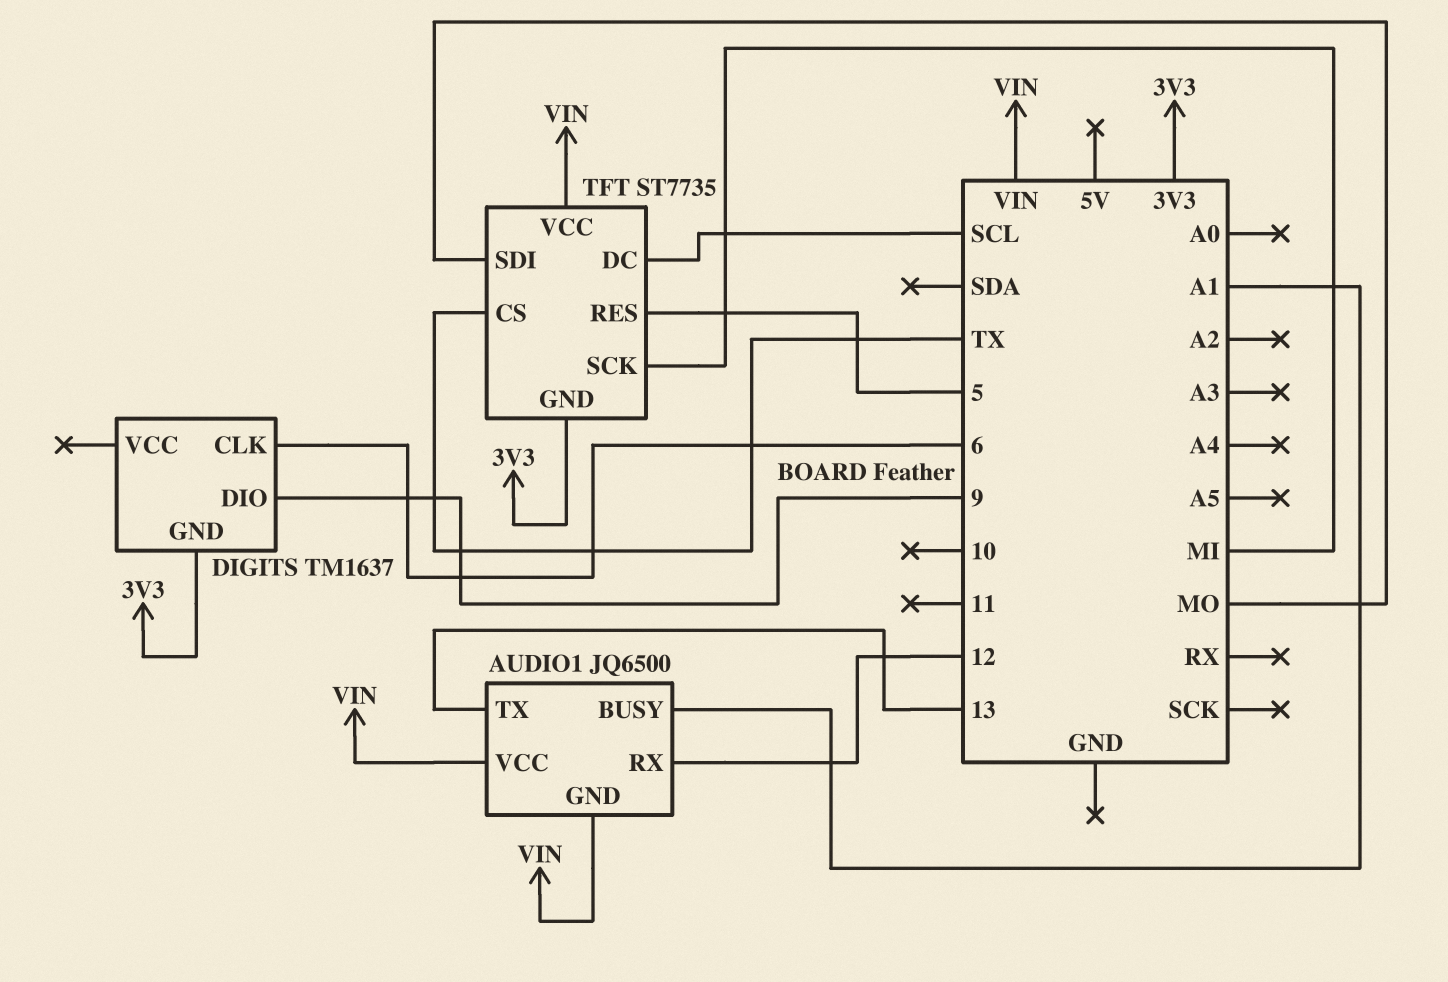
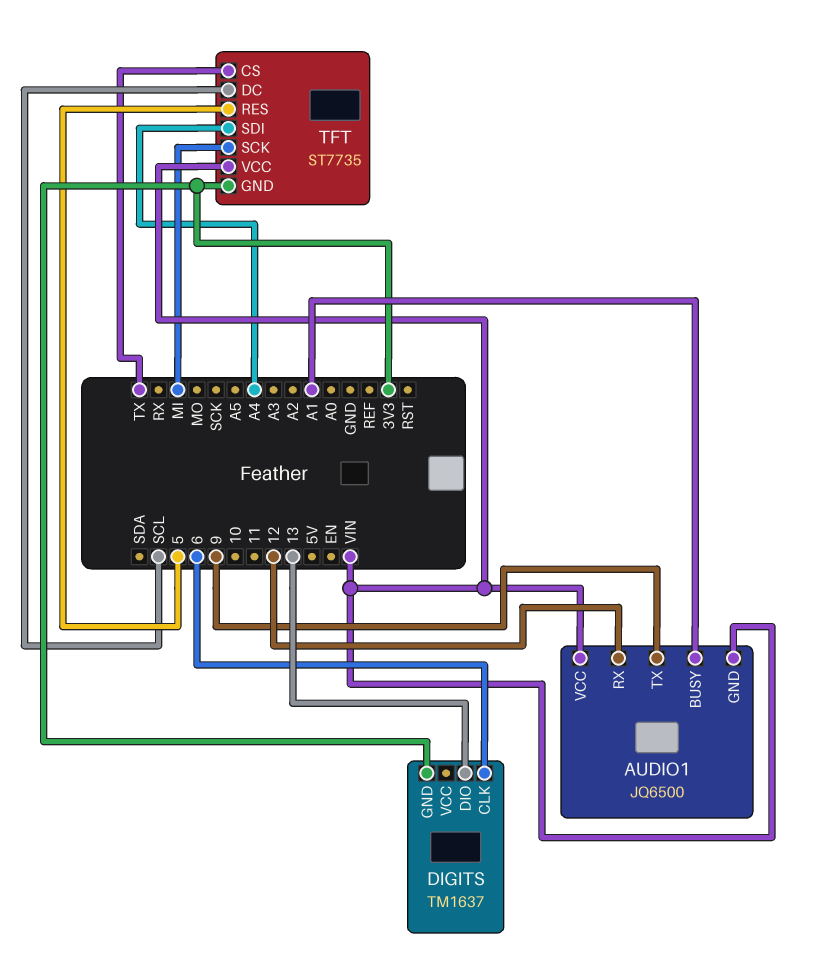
AUDIO1 pin TX: 13 -> 9
DIGITS pin DIO: 9 -> 13
TFT pin SDI: MO -> A4

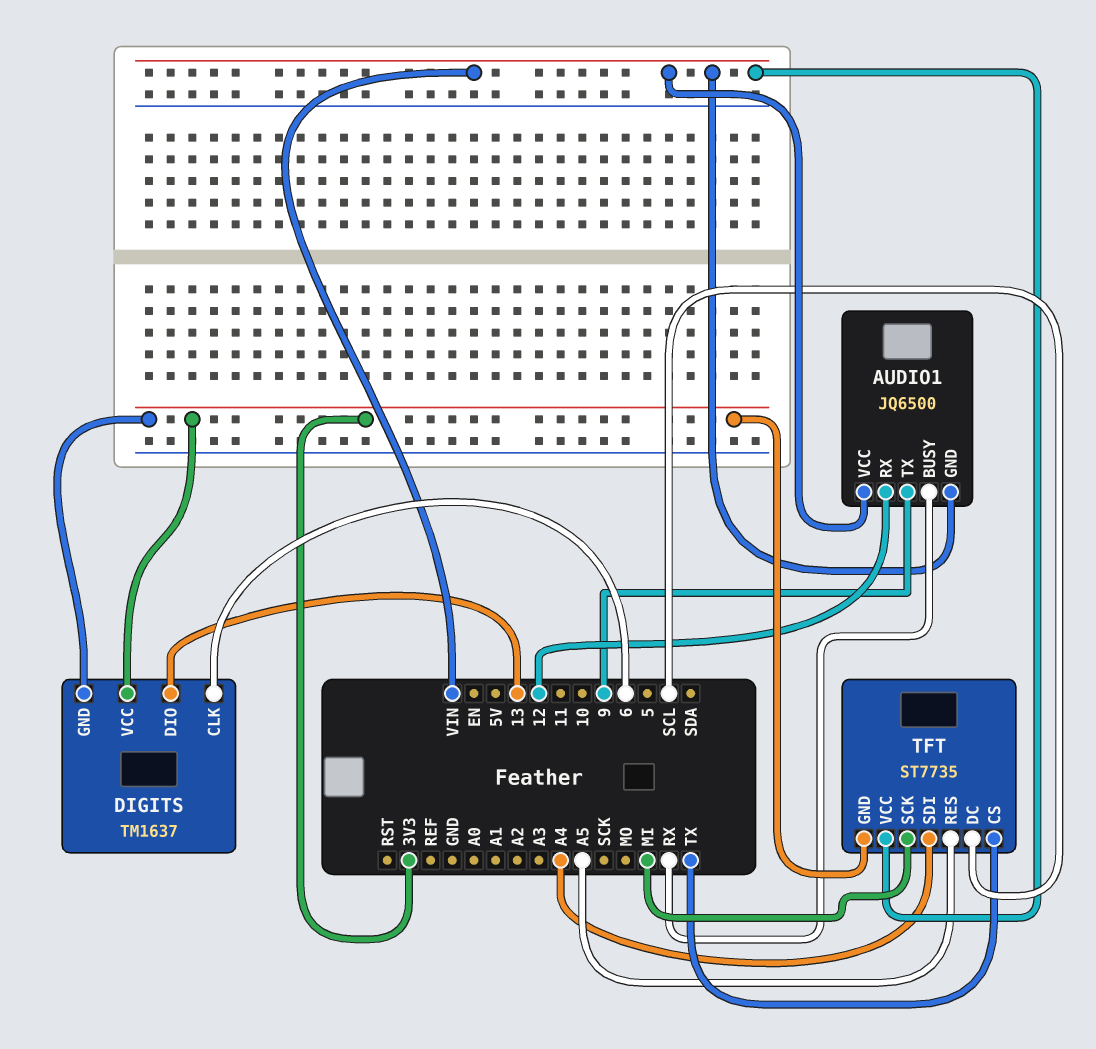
AUDIO1 pin BUSY: A1 -> RX
DIGITS pin VCC: none -> 3V3
TFT pin RES: 5 -> A5

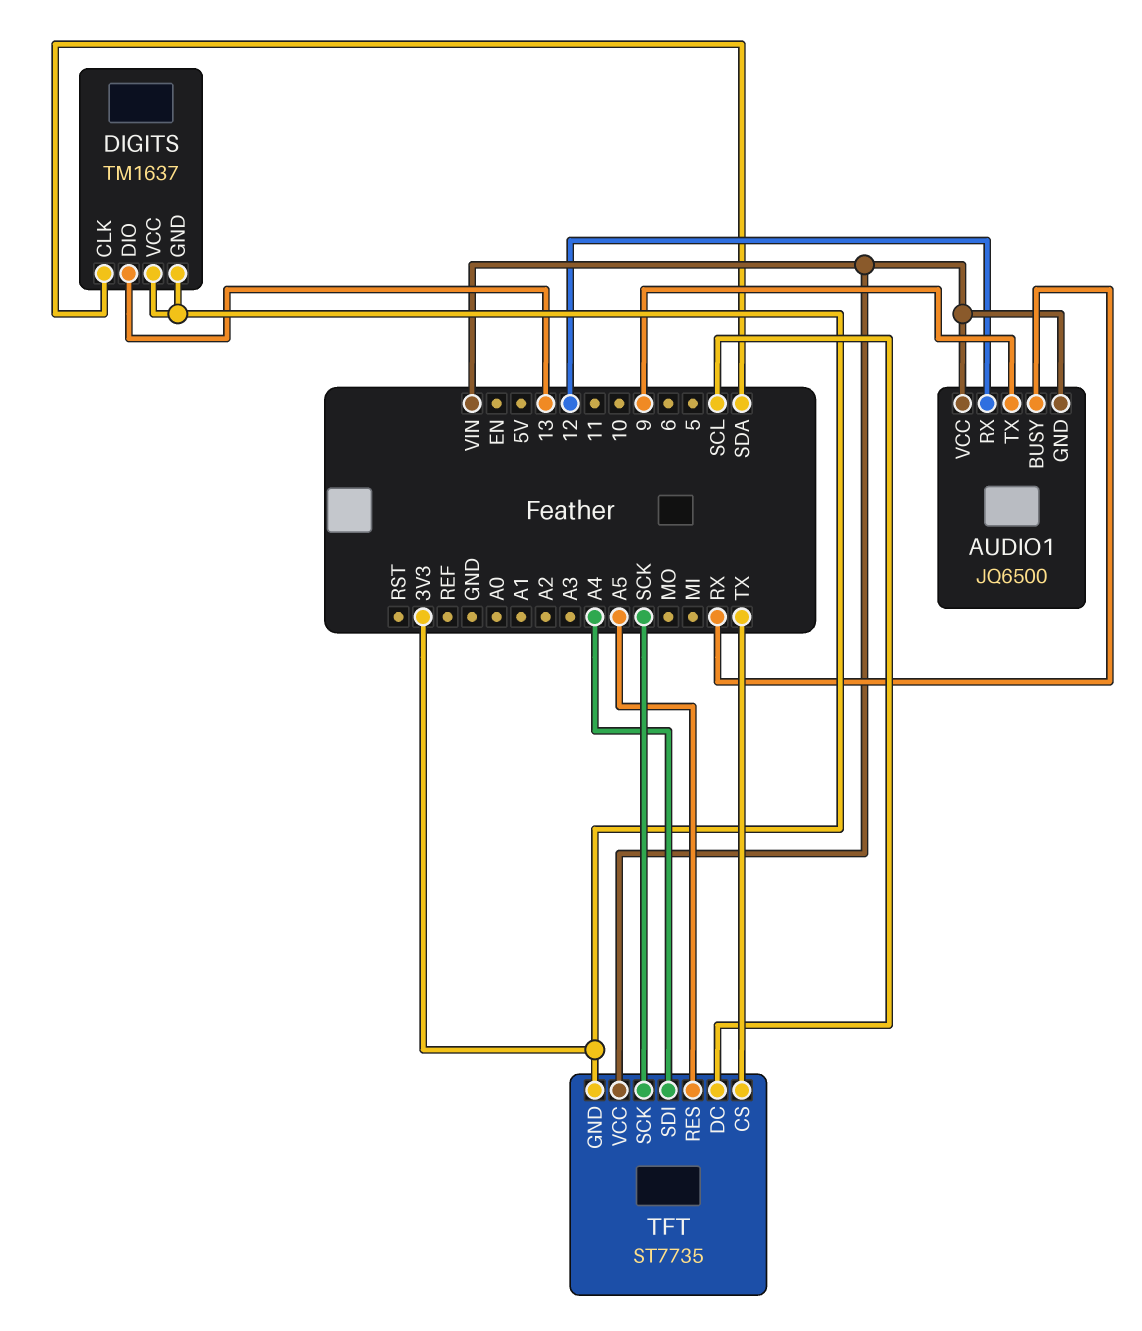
DIGITS pin CLK: 6 -> SDA
TFT pin SCK: MI -> SCK

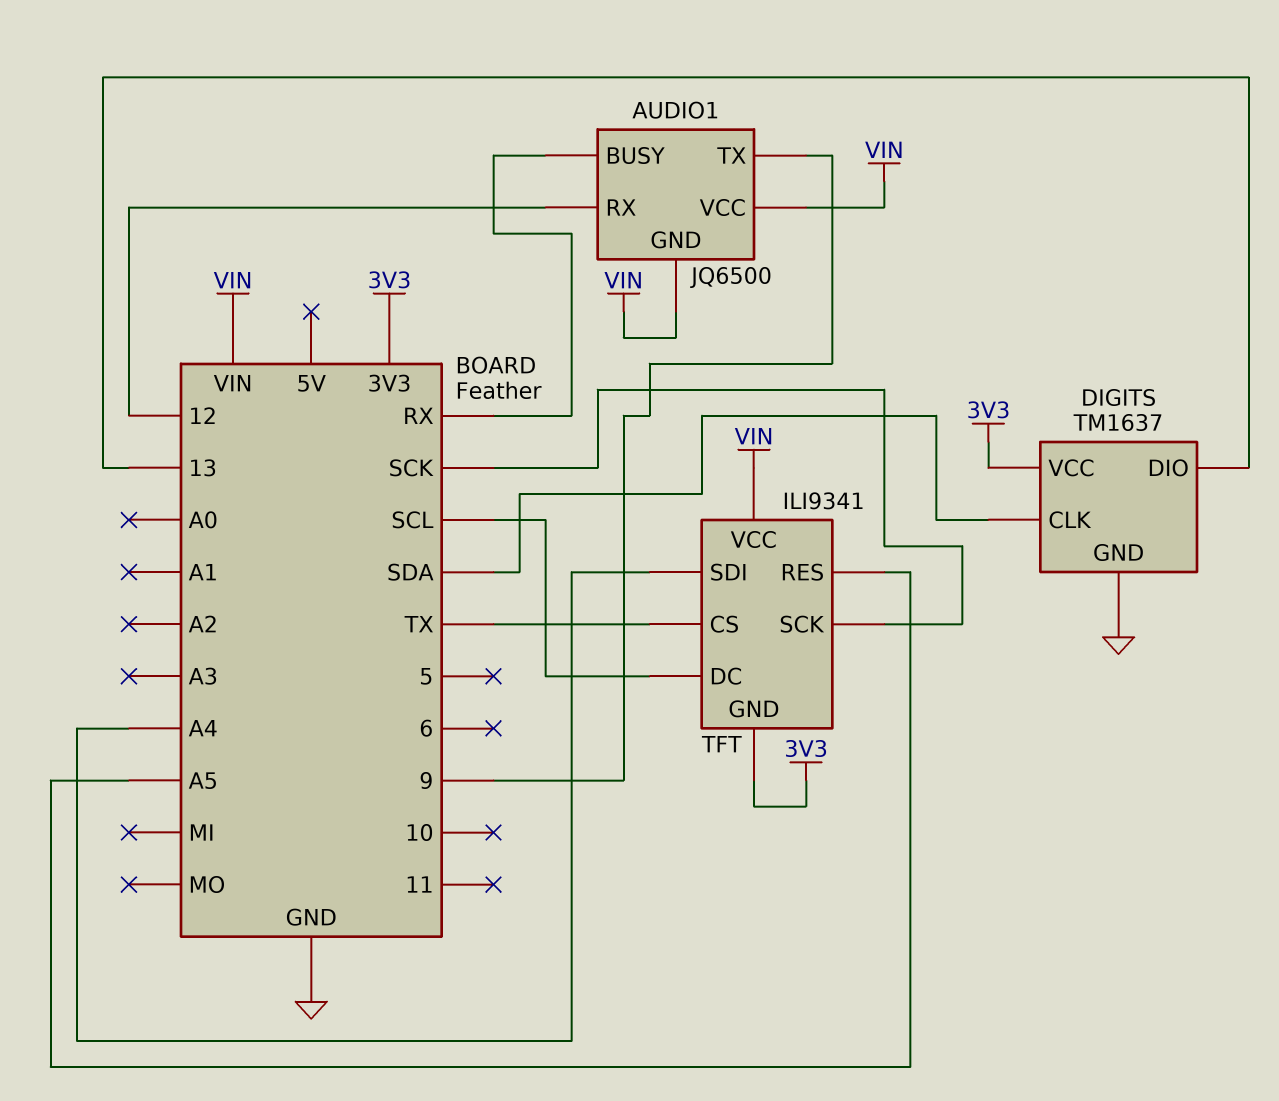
DIGITS pin GND: 3V3 -> GND
TFT: ST7735 -> ILI9341

